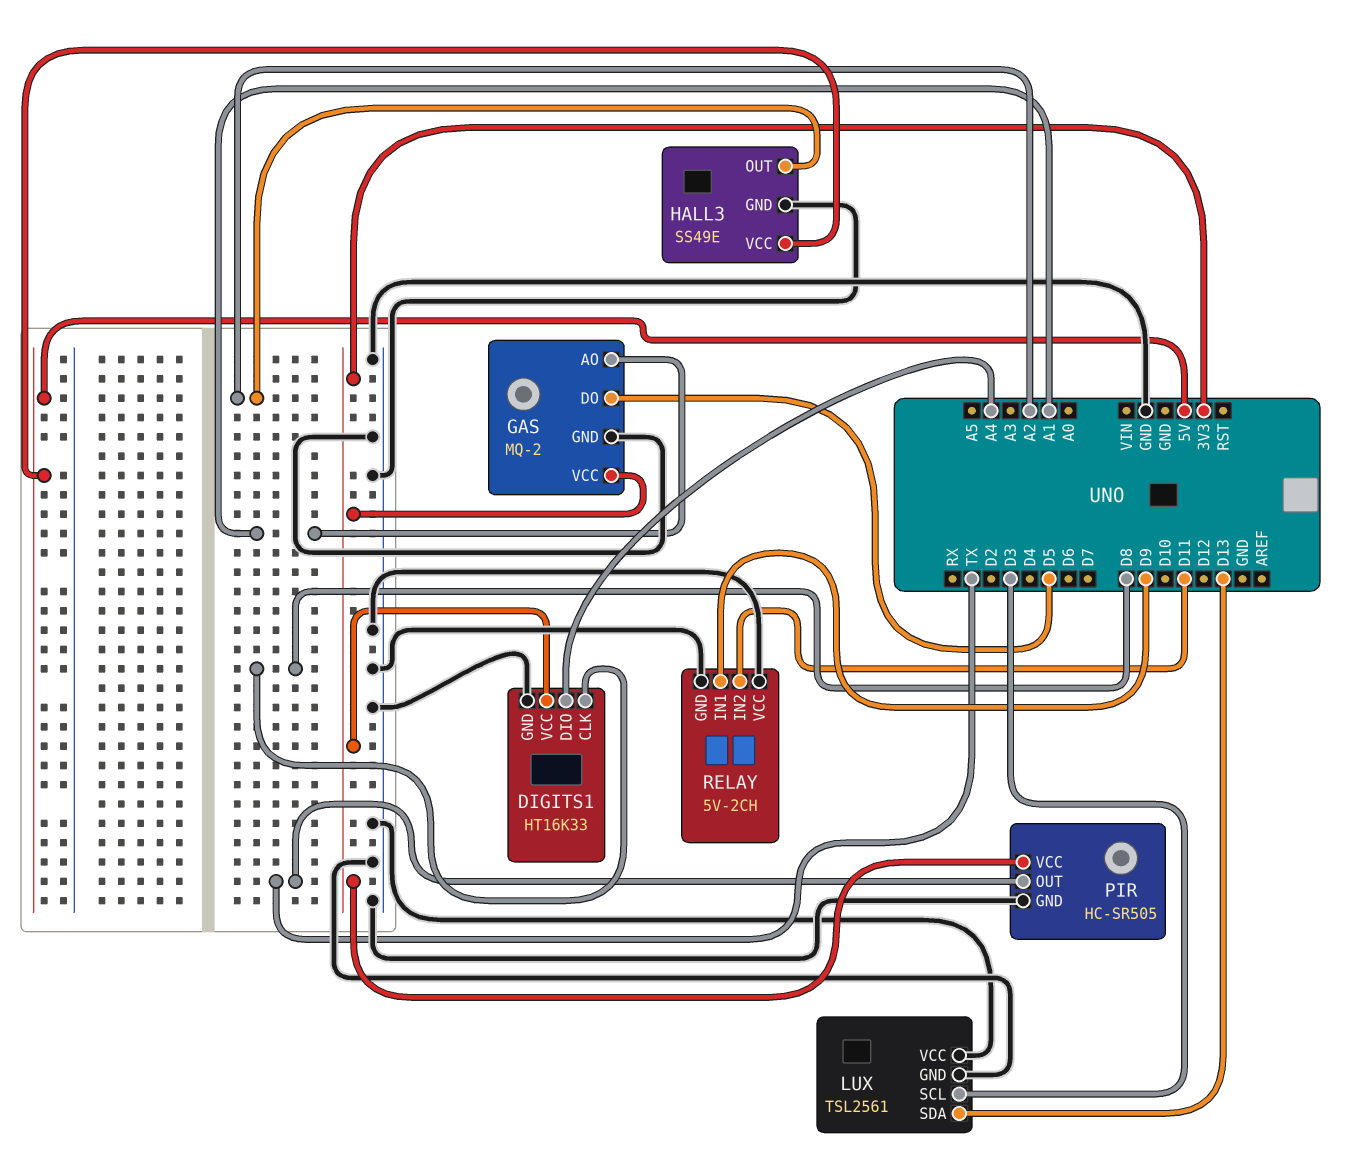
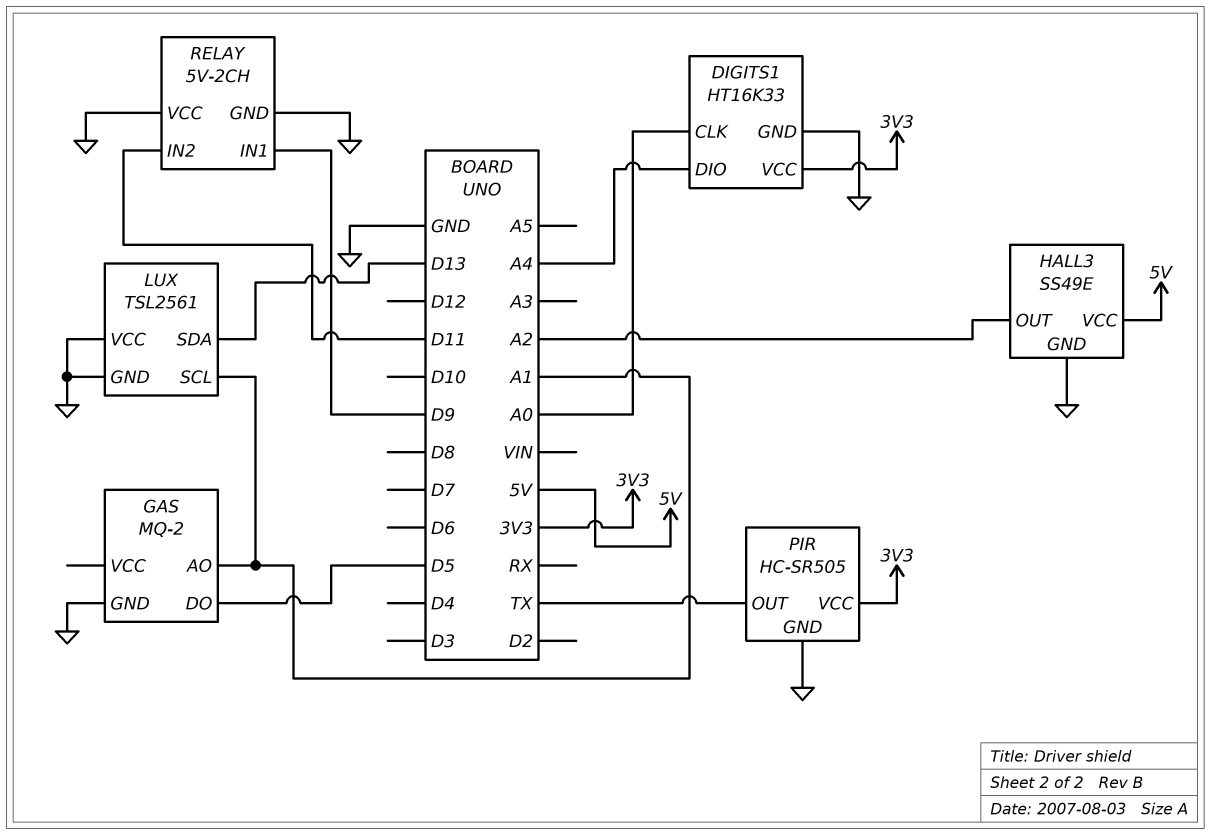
DIGITS1 pin CLK: D8 -> A0
GAS pin VCC: 3V3 -> none
LUX pin SCL: D3 -> A1

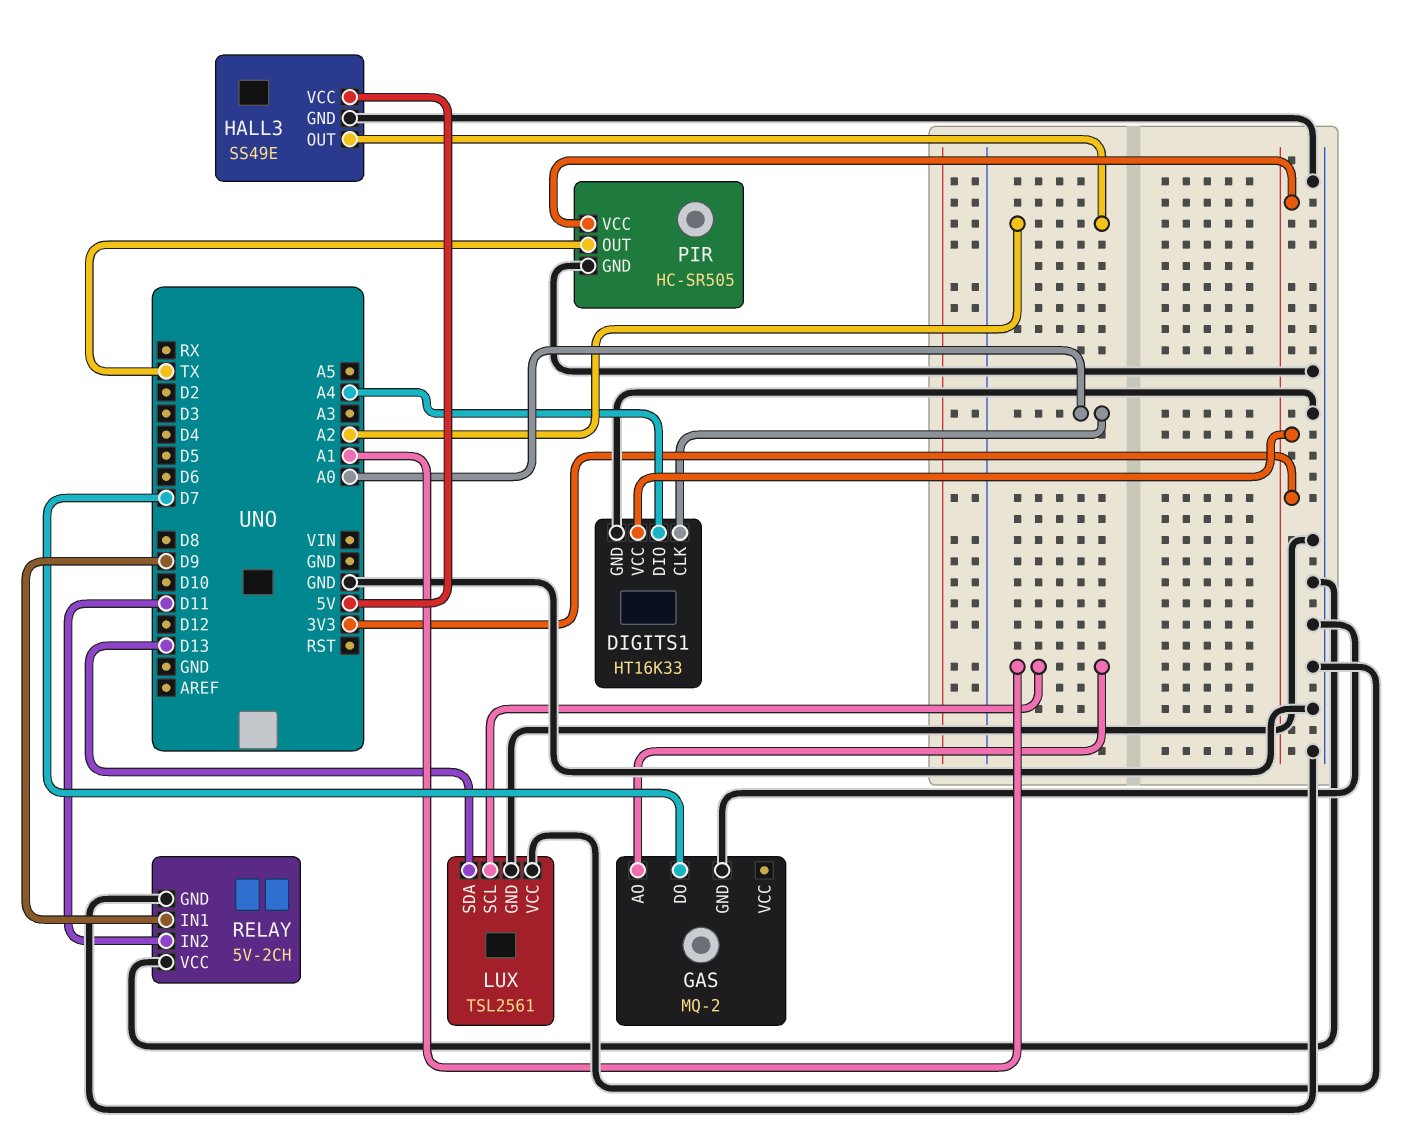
GAS pin DO: D5 -> D7

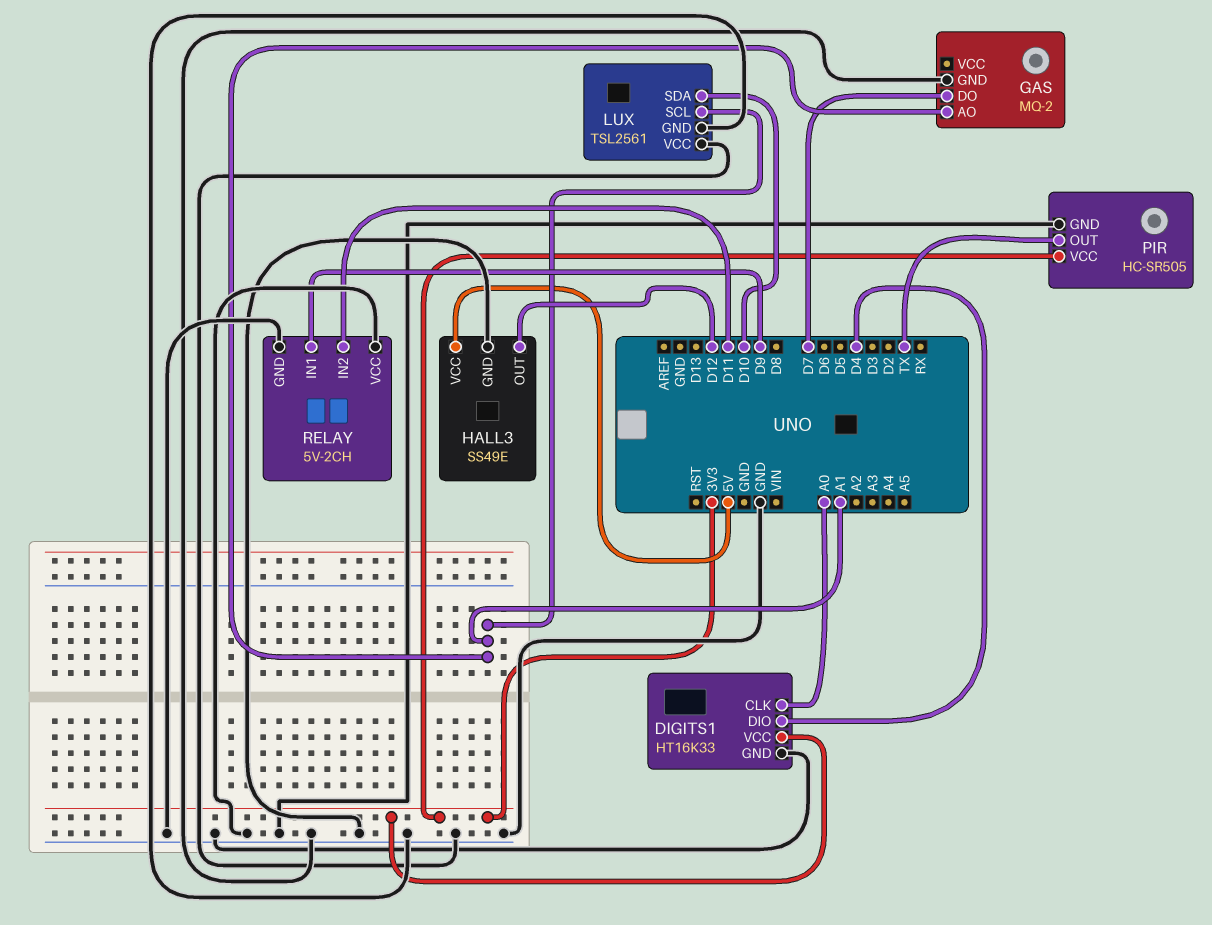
DIGITS1 pin DIO: A4 -> D4
HALL3 pin OUT: A2 -> D12
LUX pin SDA: D13 -> D10

